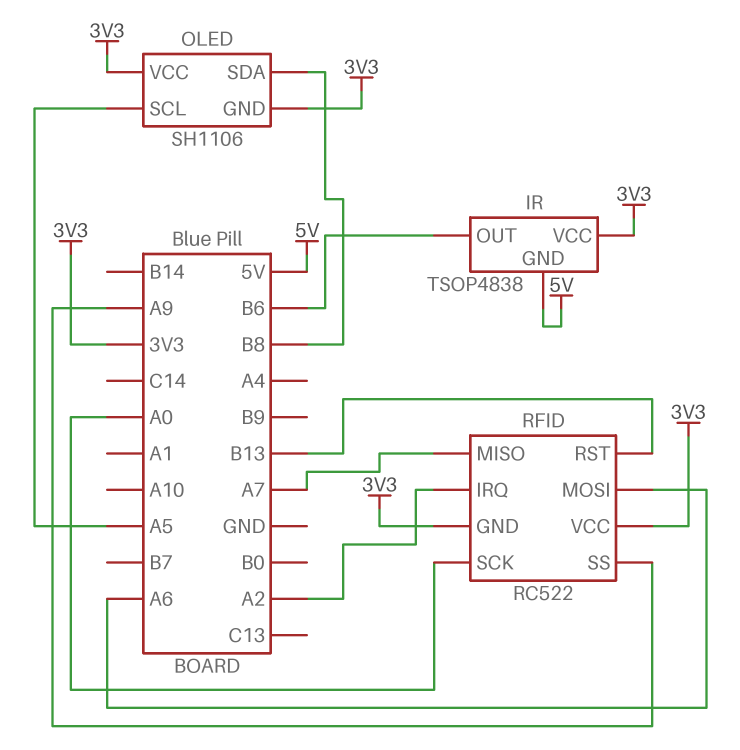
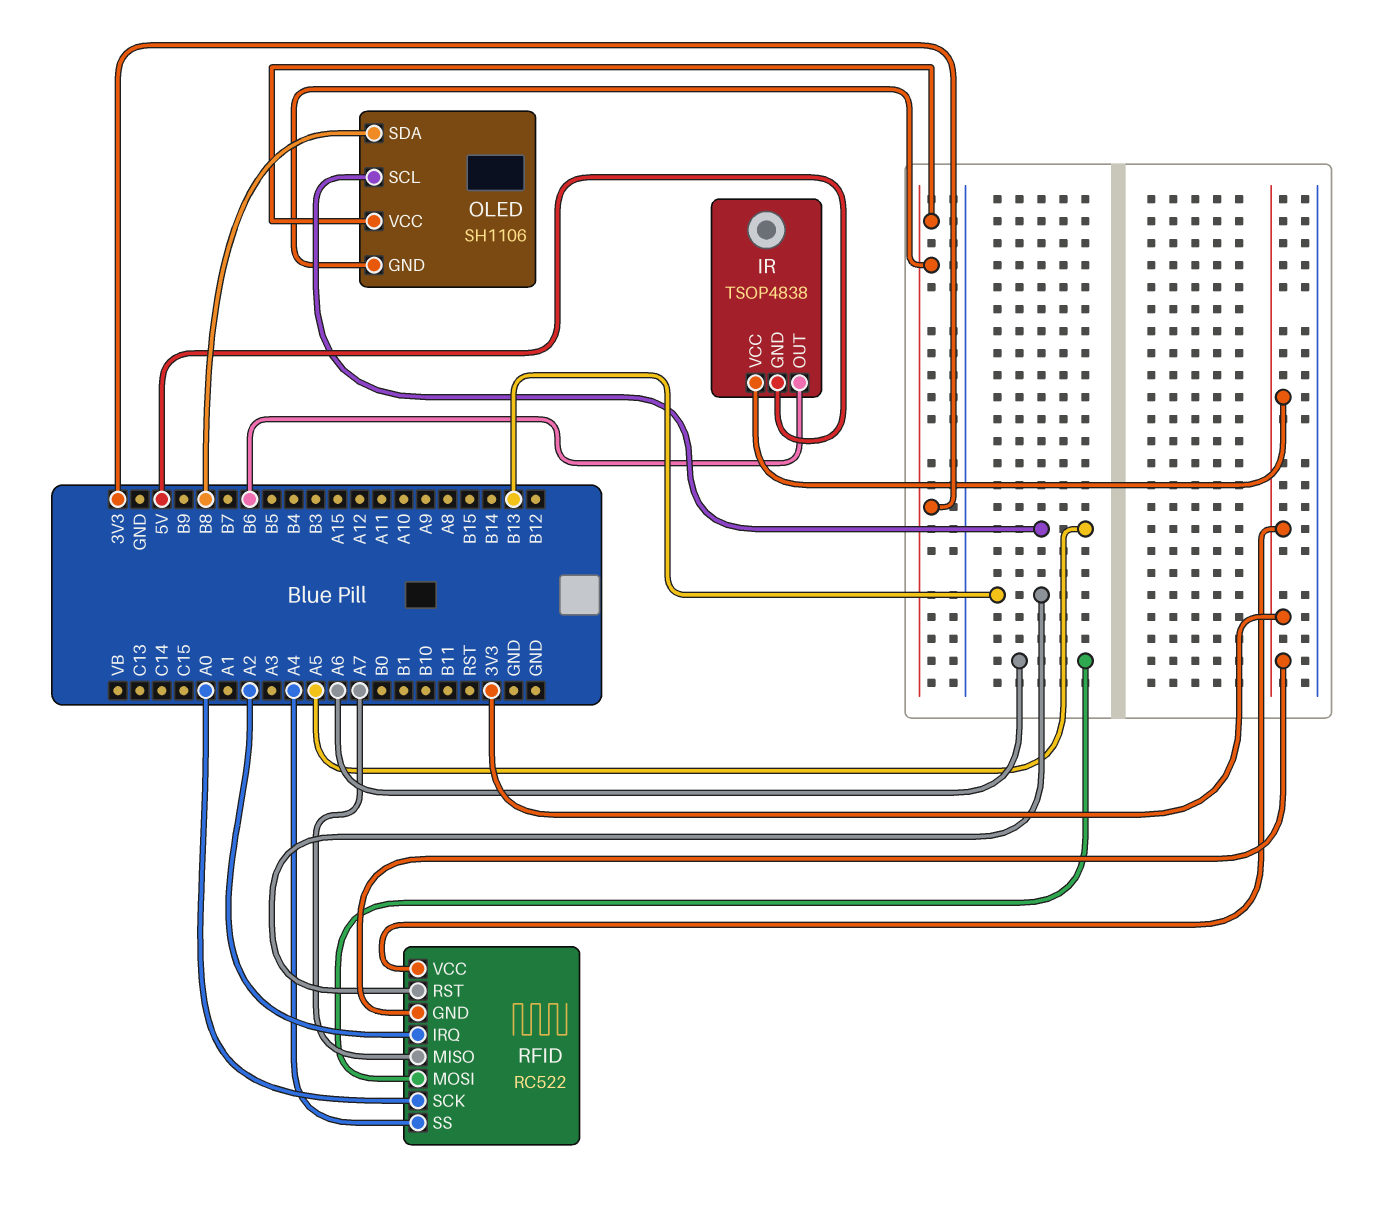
RFID pin SS: A9 -> A4

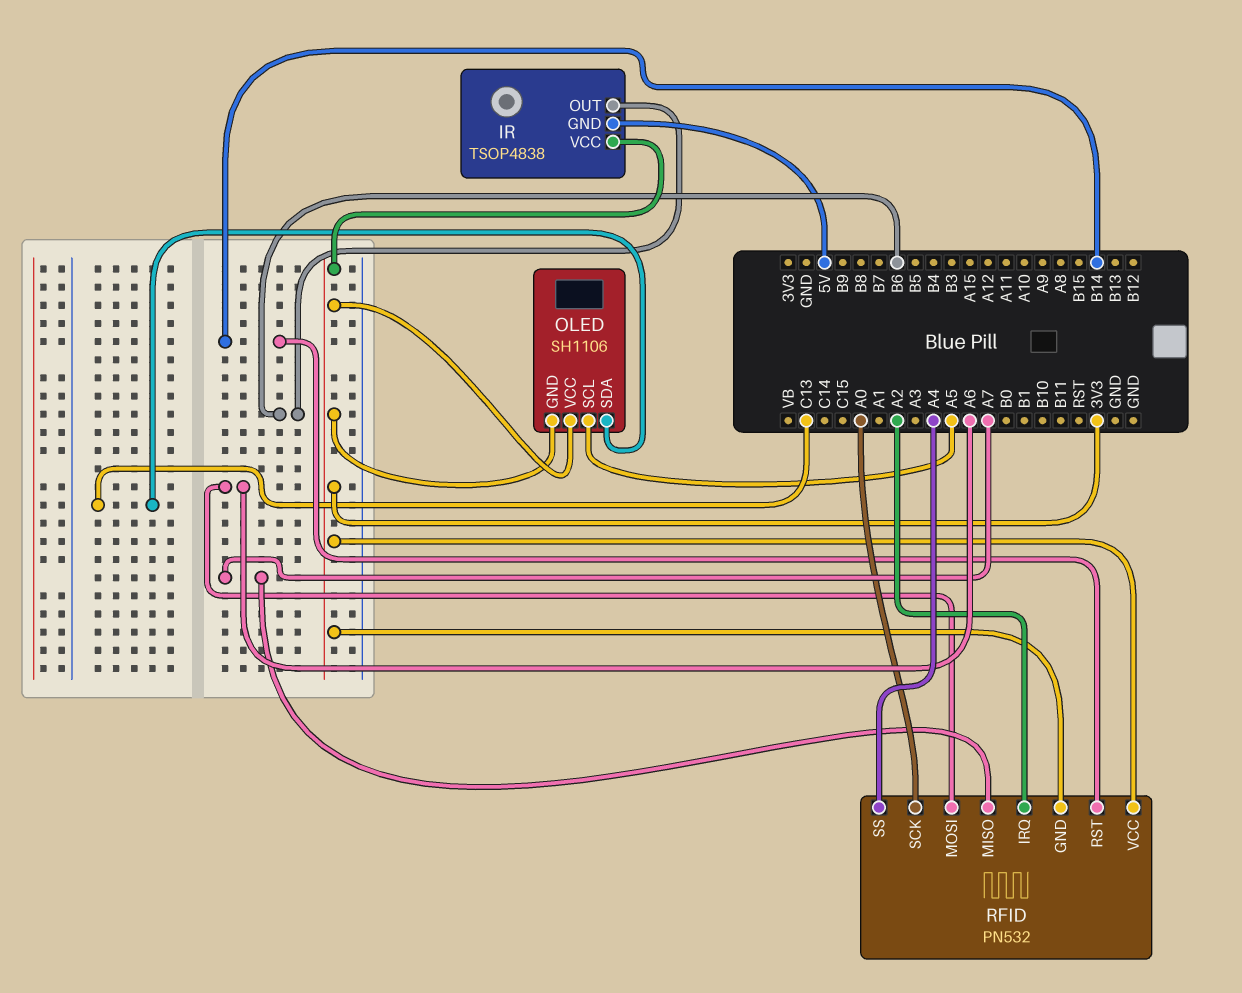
OLED pin SDA: B8 -> C13
RFID: RC522 -> PN532
RFID pin RST: B13 -> B14

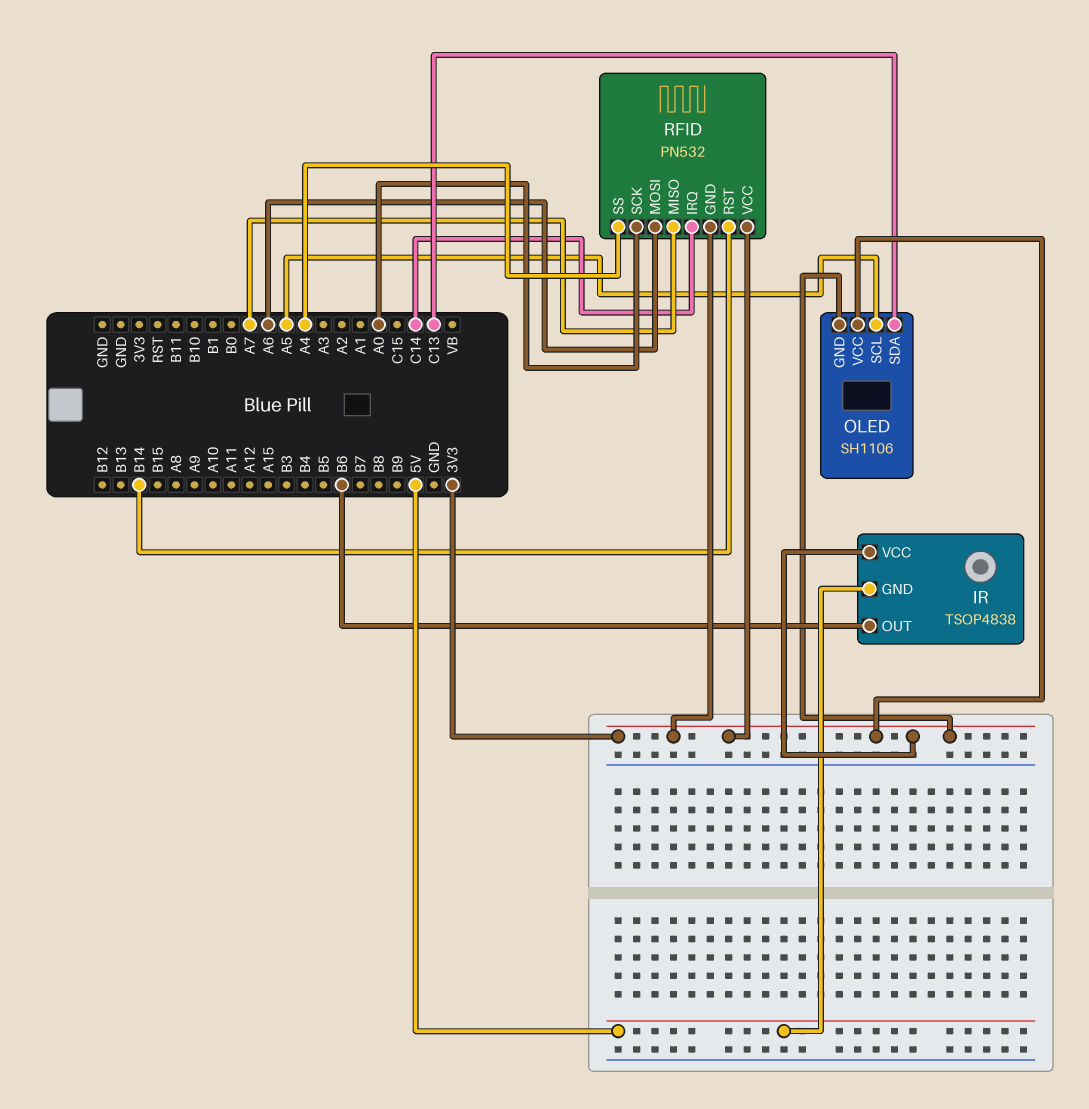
RFID pin IRQ: A2 -> C14

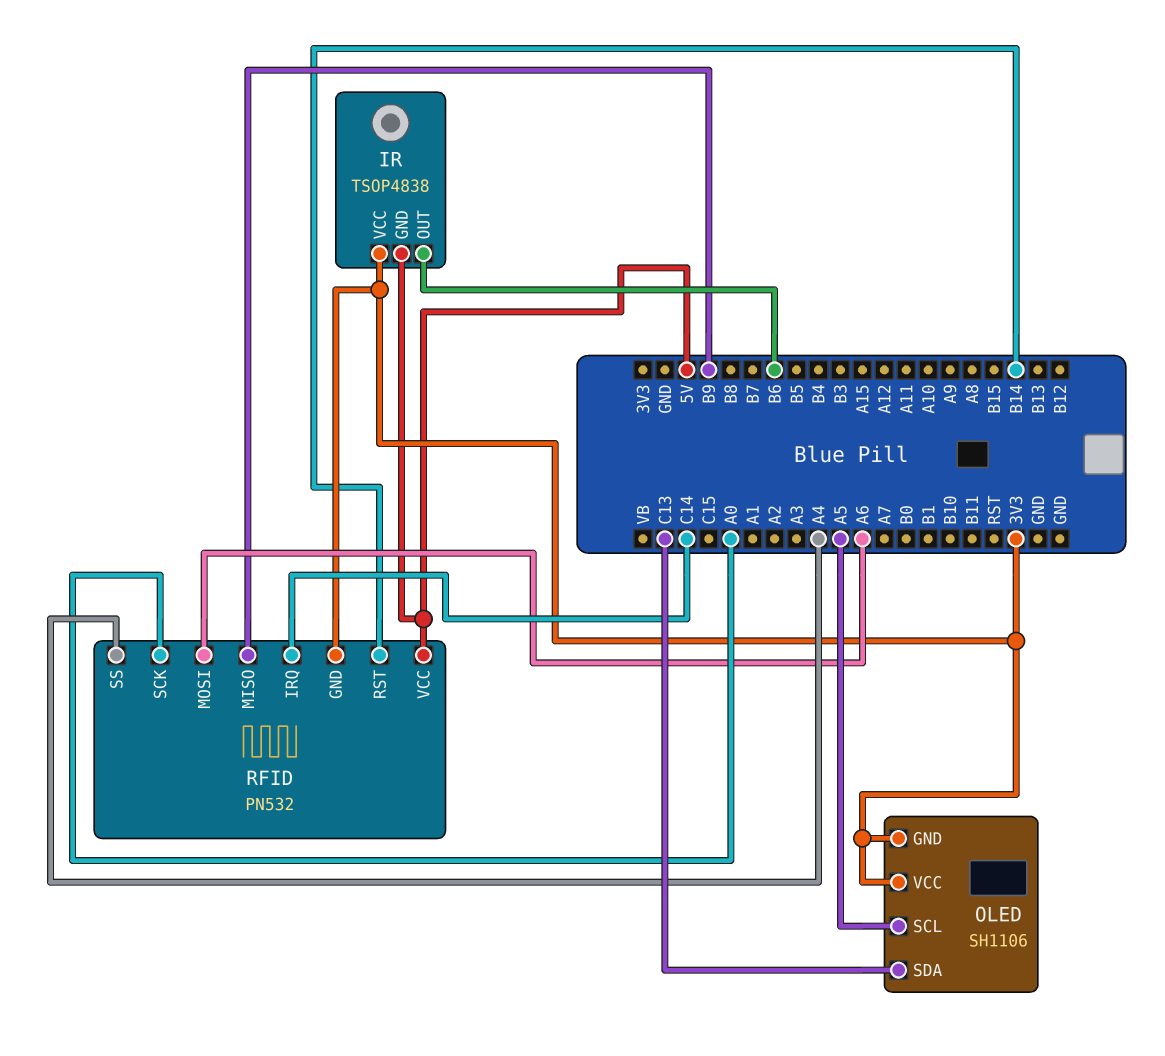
RFID pin MISO: A7 -> B9
RFID pin VCC: 3V3 -> 5V

